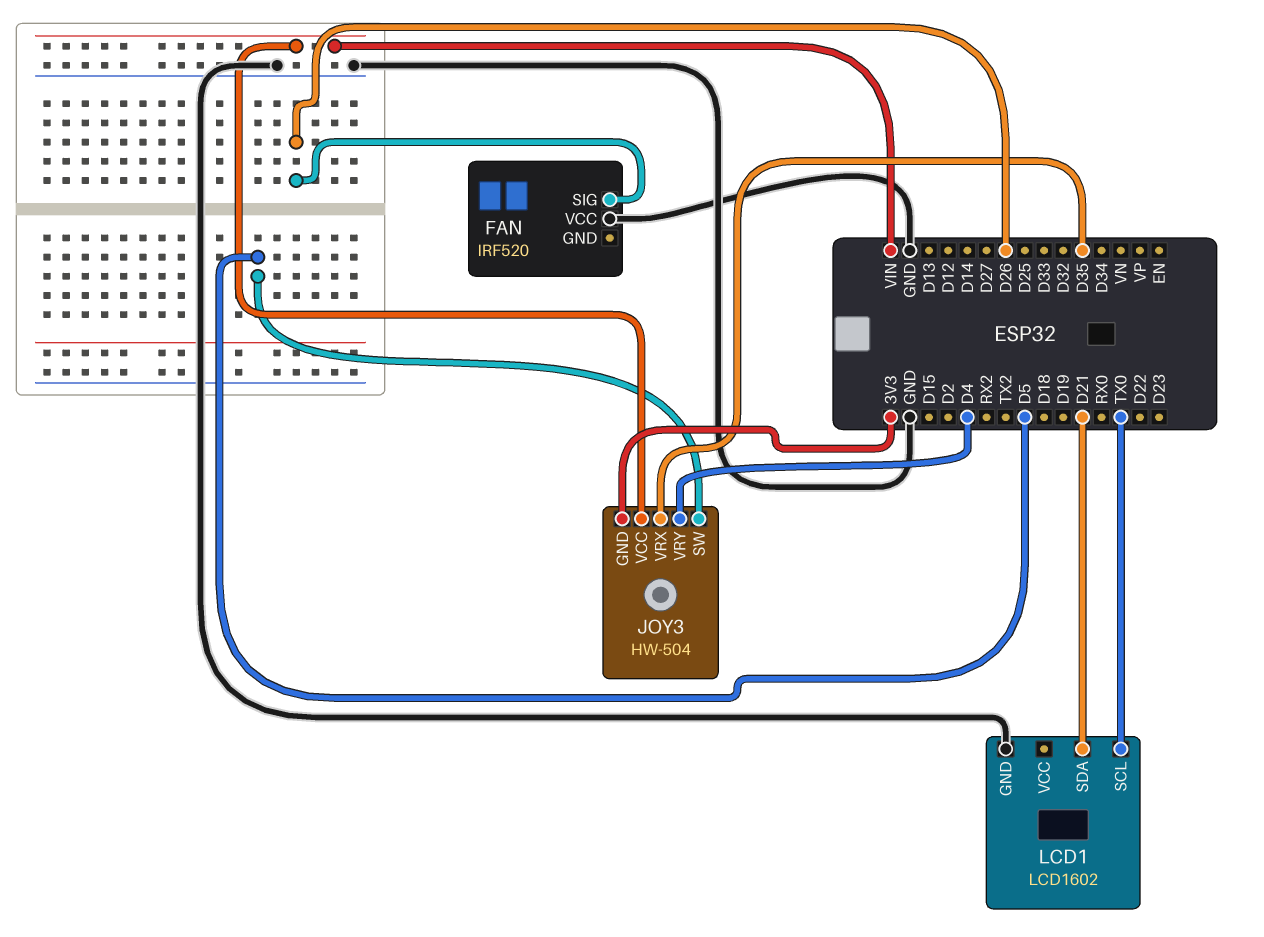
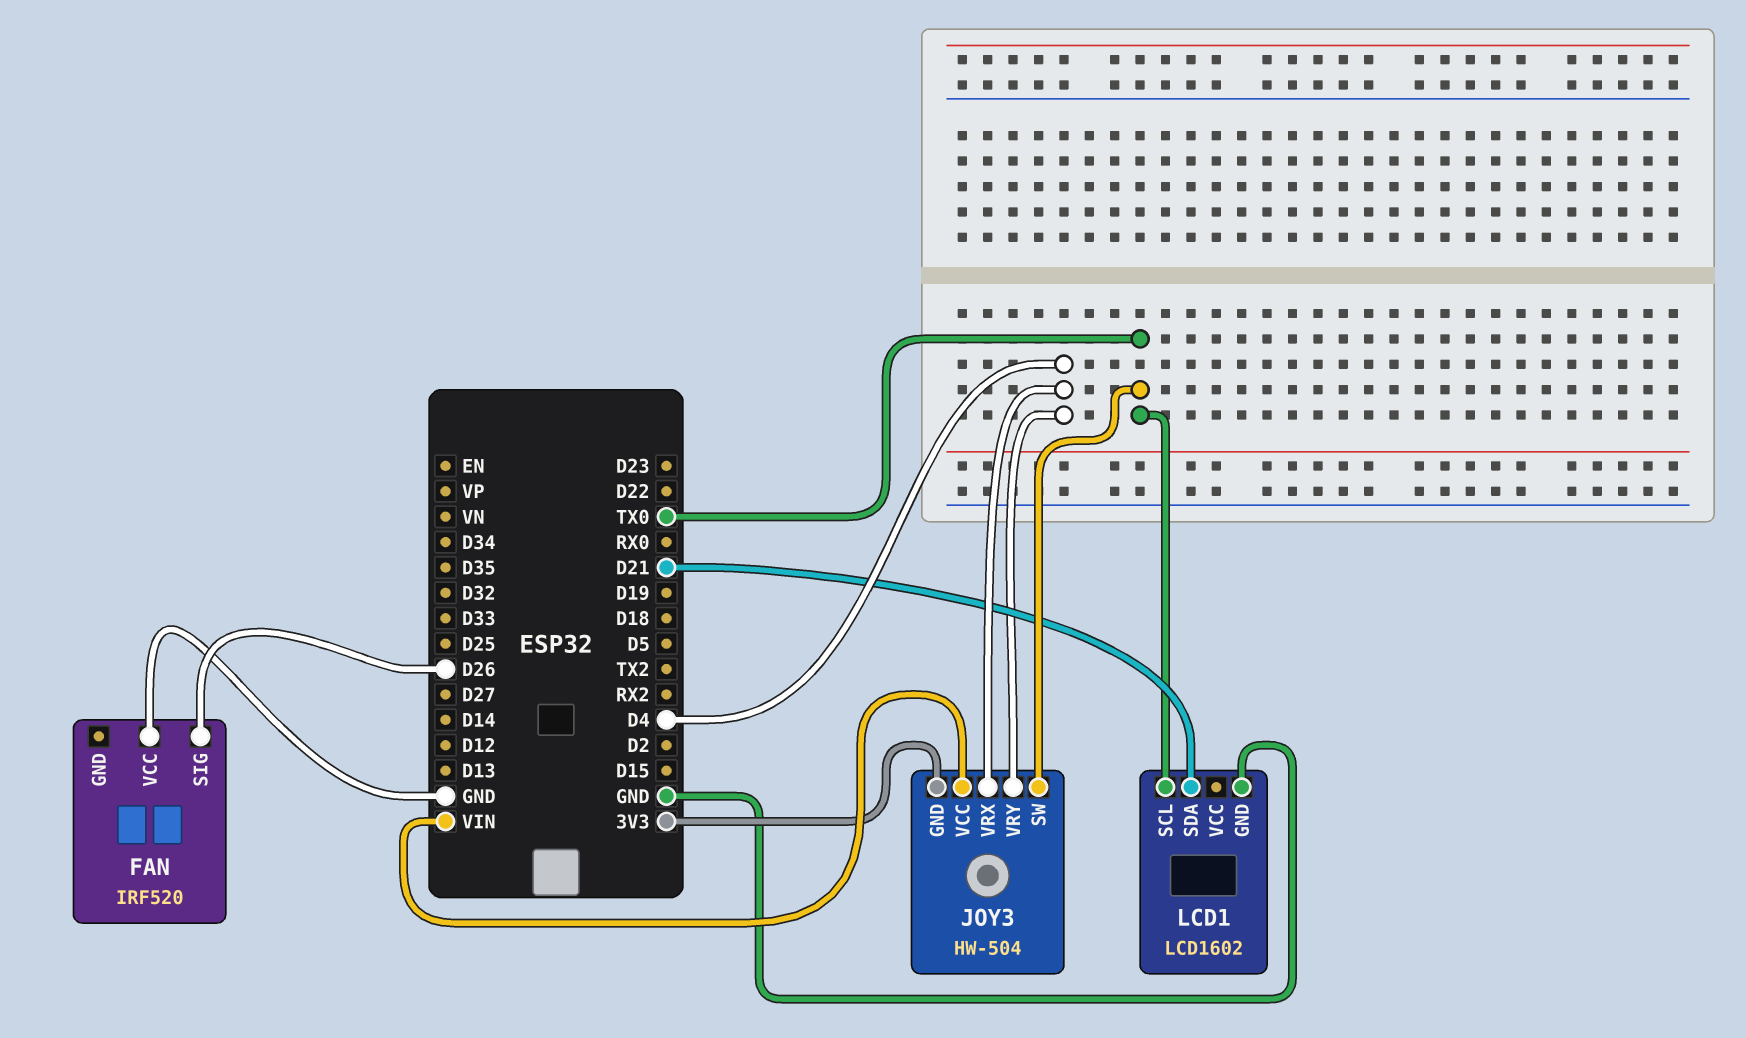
JOY3 pin SW: D5 -> TX0
JOY3 pin VRX: D35 -> D4

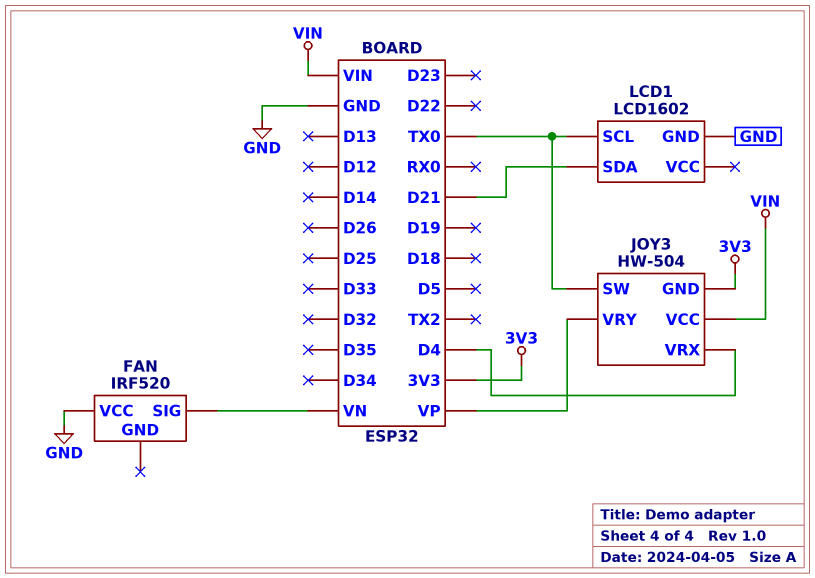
FAN pin SIG: D26 -> VN
JOY3 pin VRY: D4 -> VP

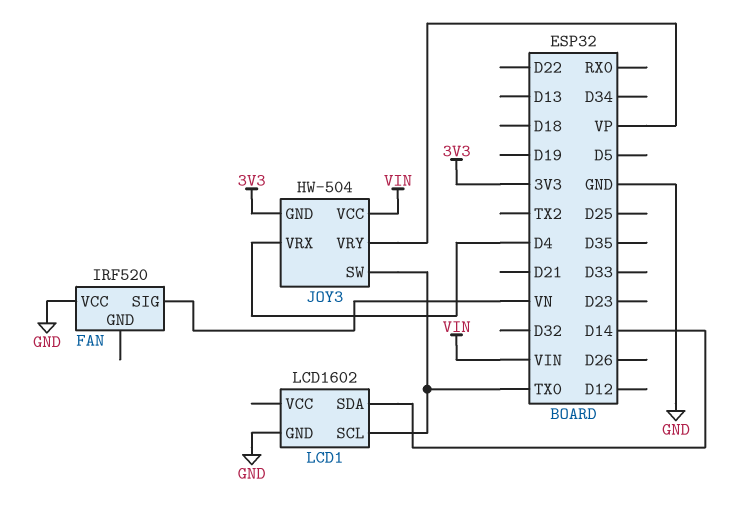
LCD1 pin SDA: D21 -> D14

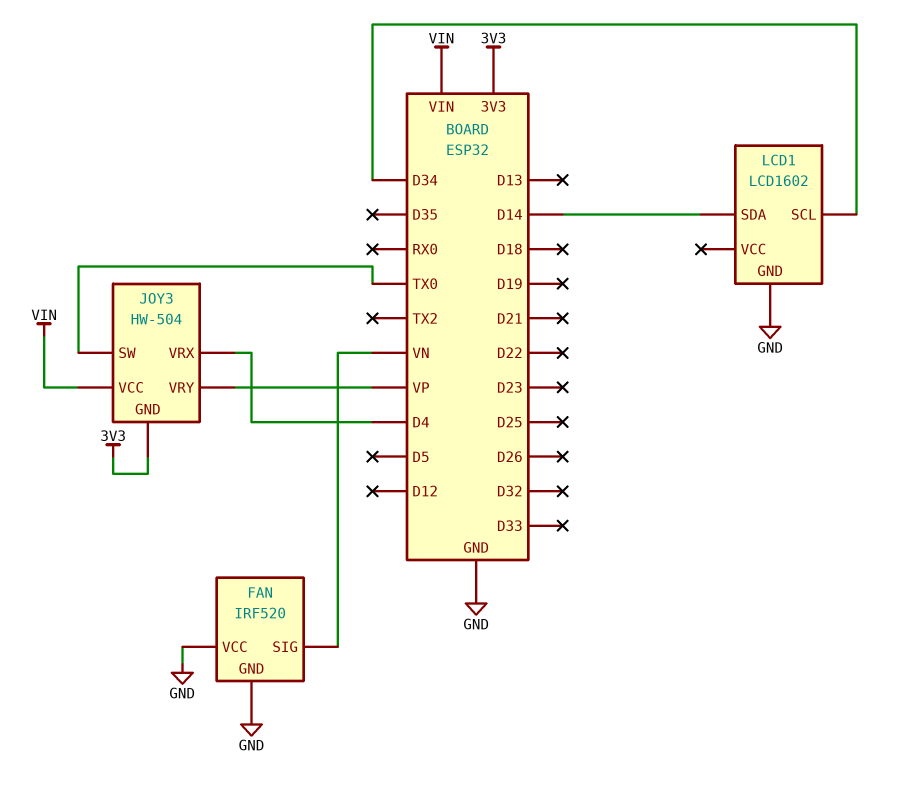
FAN pin GND: none -> GND
LCD1 pin SCL: TX0 -> D34

